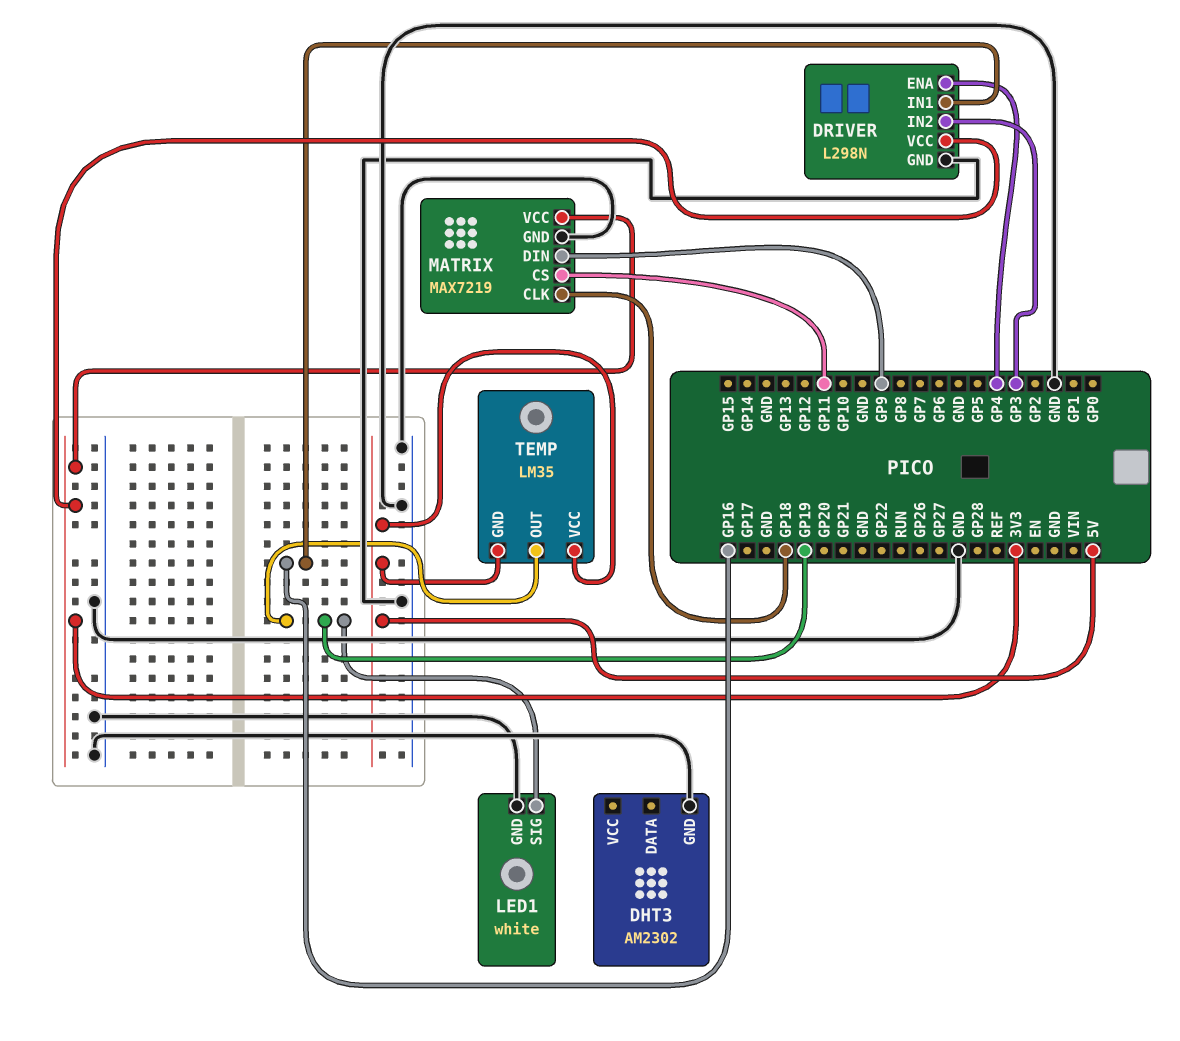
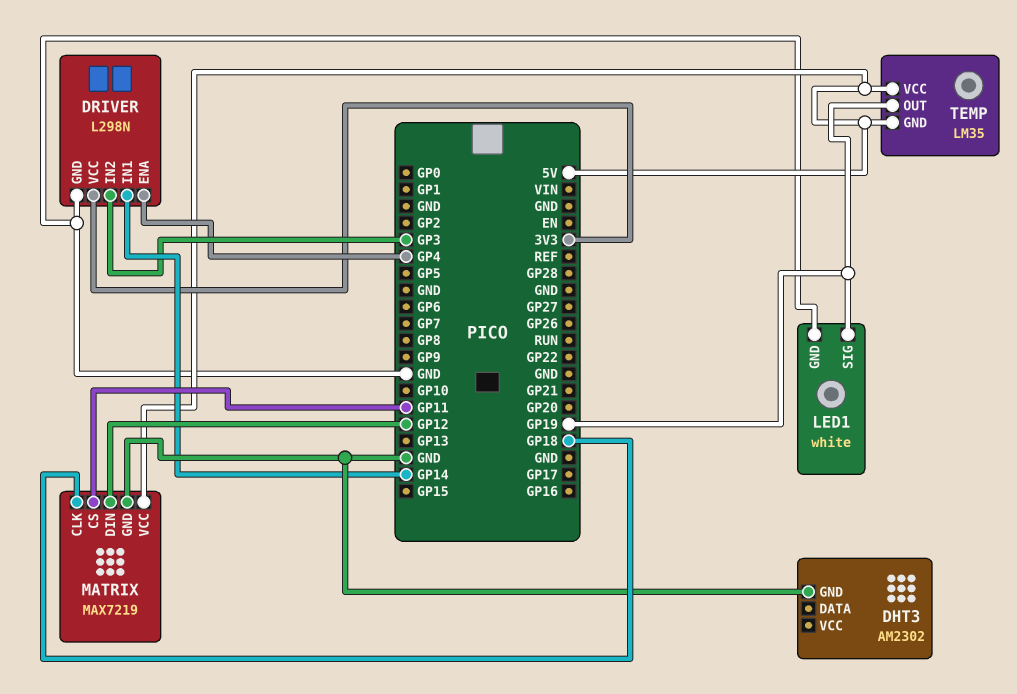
DRIVER pin IN1: GP16 -> GP14
MATRIX pin DIN: GP9 -> GP12
MATRIX pin VCC: 3V3 -> 5V

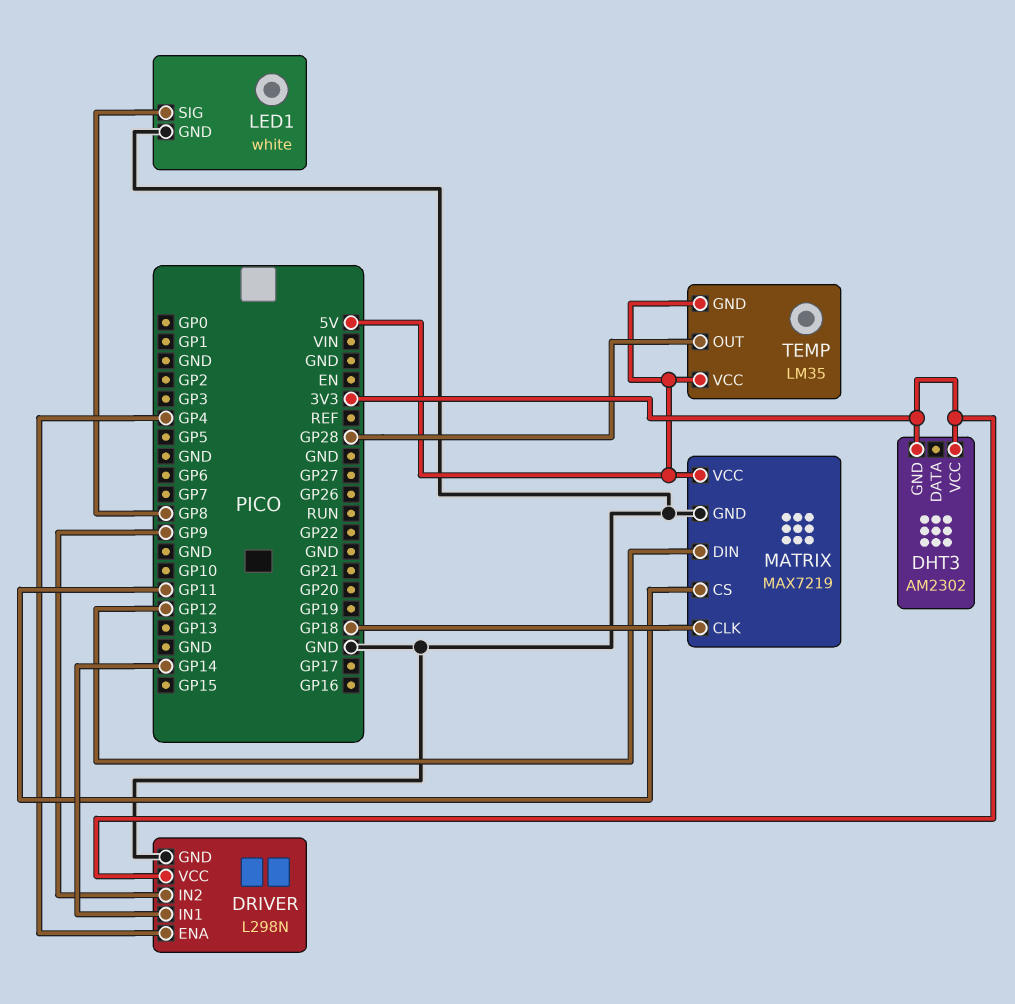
DHT3 pin GND: GND -> 3V3
DHT3 pin VCC: none -> 3V3
DRIVER pin IN2: GP3 -> GP9
LED1 pin SIG: GP19 -> GP8
TEMP pin OUT: GP19 -> GP28

